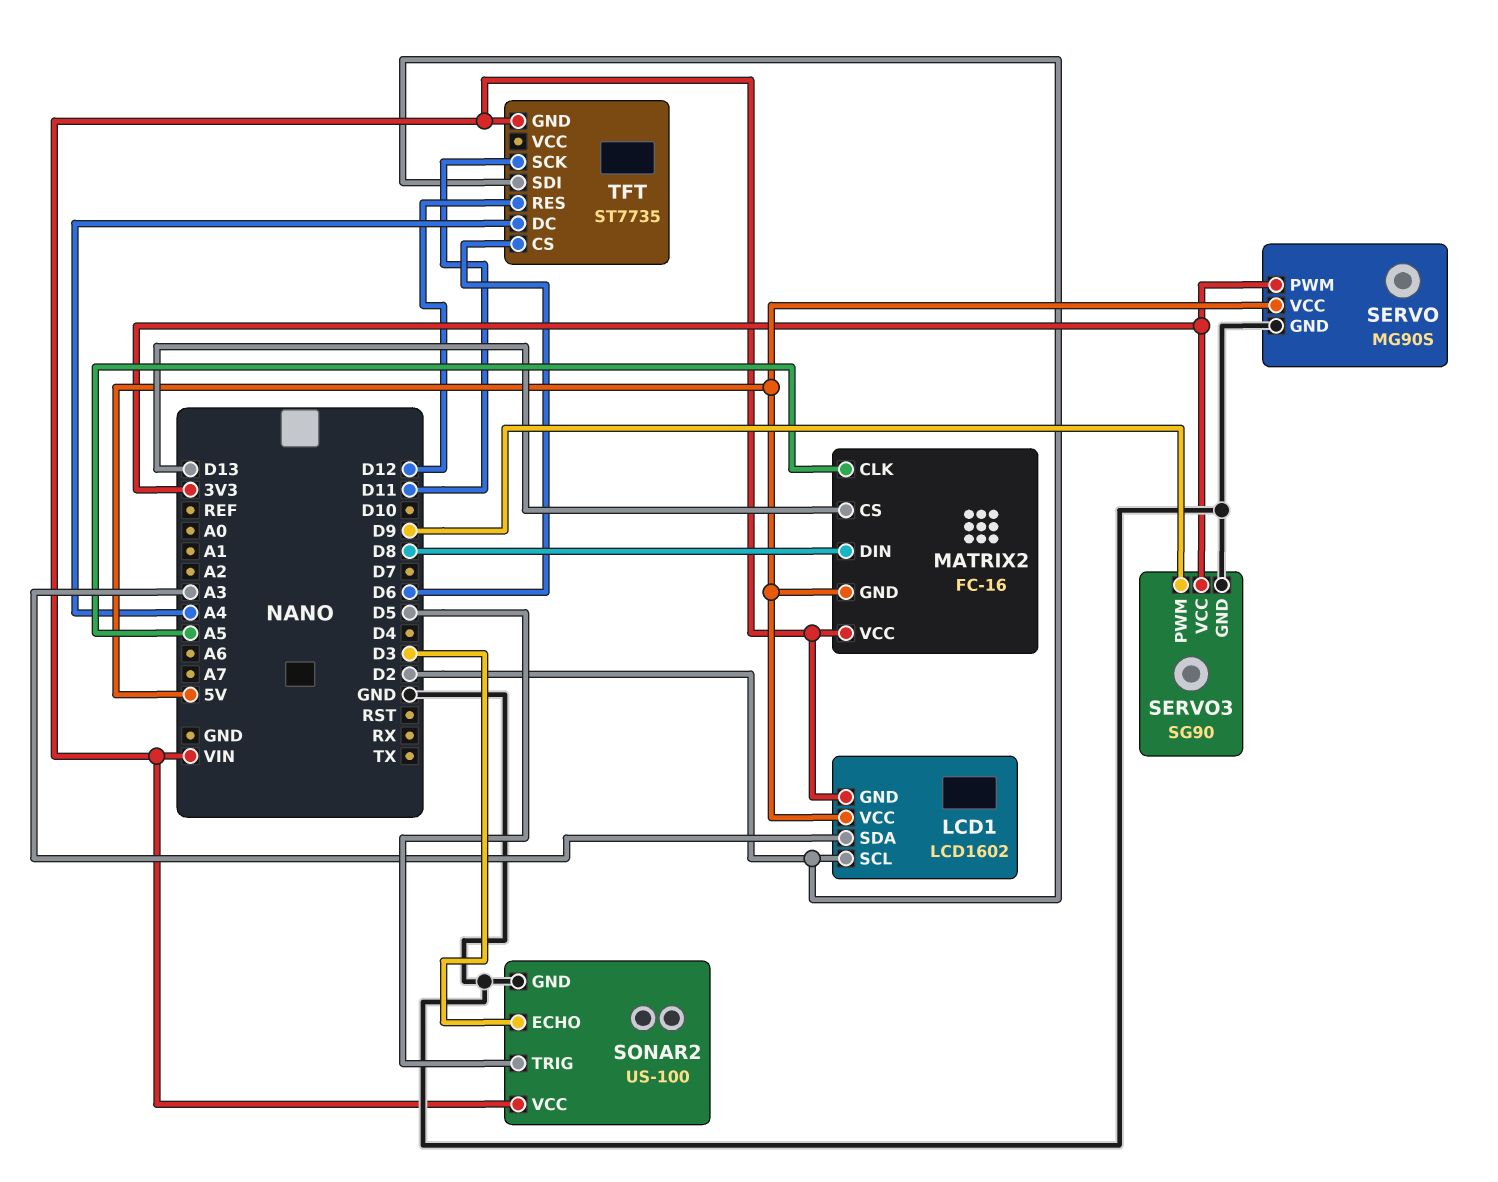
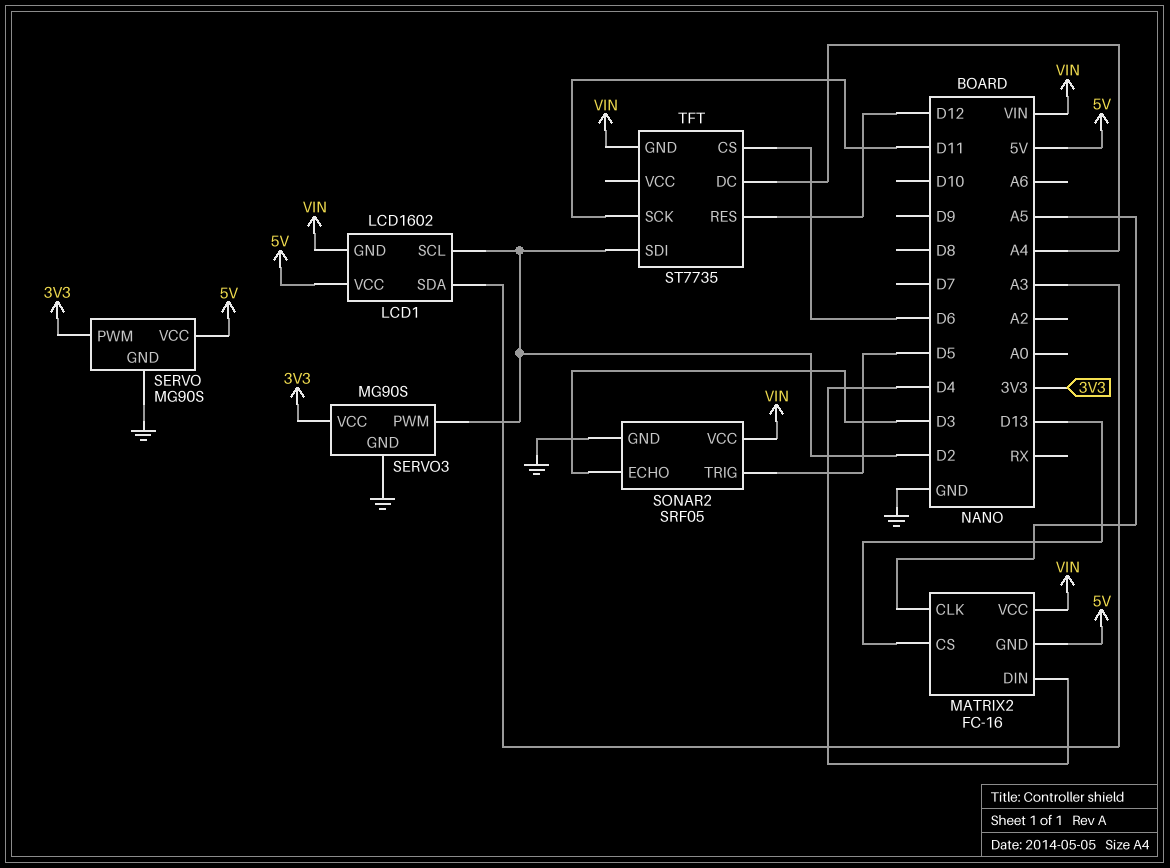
MATRIX2 pin DIN: D8 -> D4
SERVO3: SG90 -> MG90S
SERVO3 pin PWM: D9 -> D2
SONAR2: US-100 -> SRF05

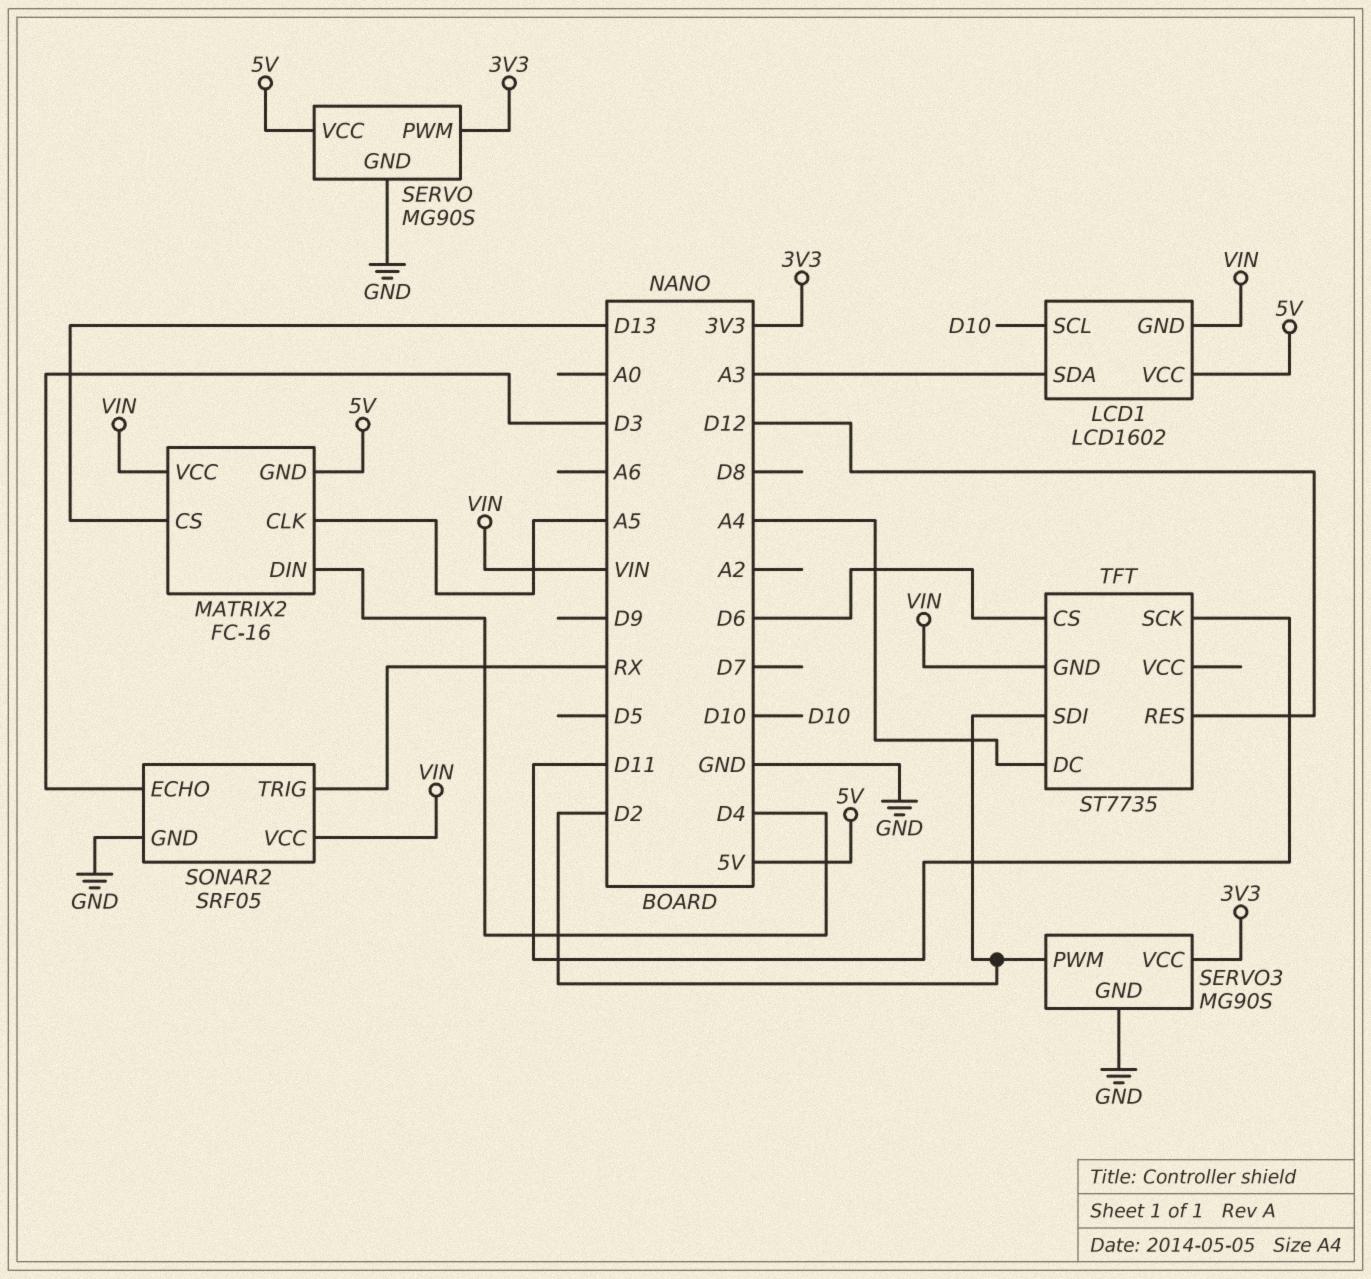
LCD1 pin SCL: D2 -> D10
SONAR2 pin TRIG: D5 -> RX

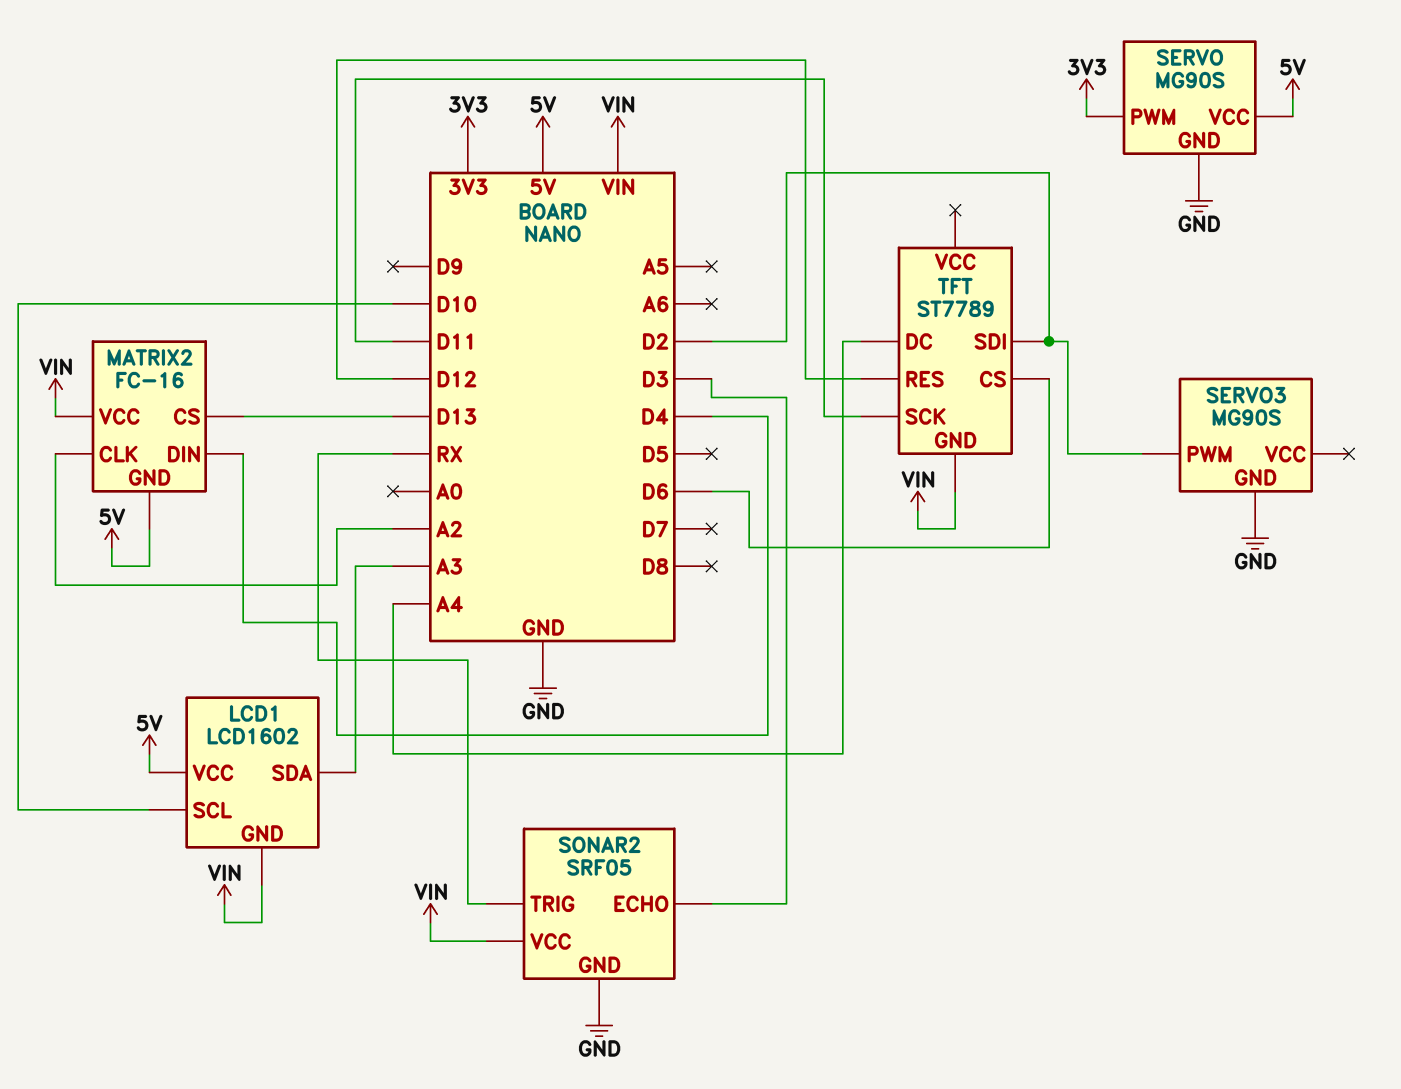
MATRIX2 pin CLK: A5 -> A2
SERVO3 pin VCC: 3V3 -> none
TFT: ST7735 -> ST7789

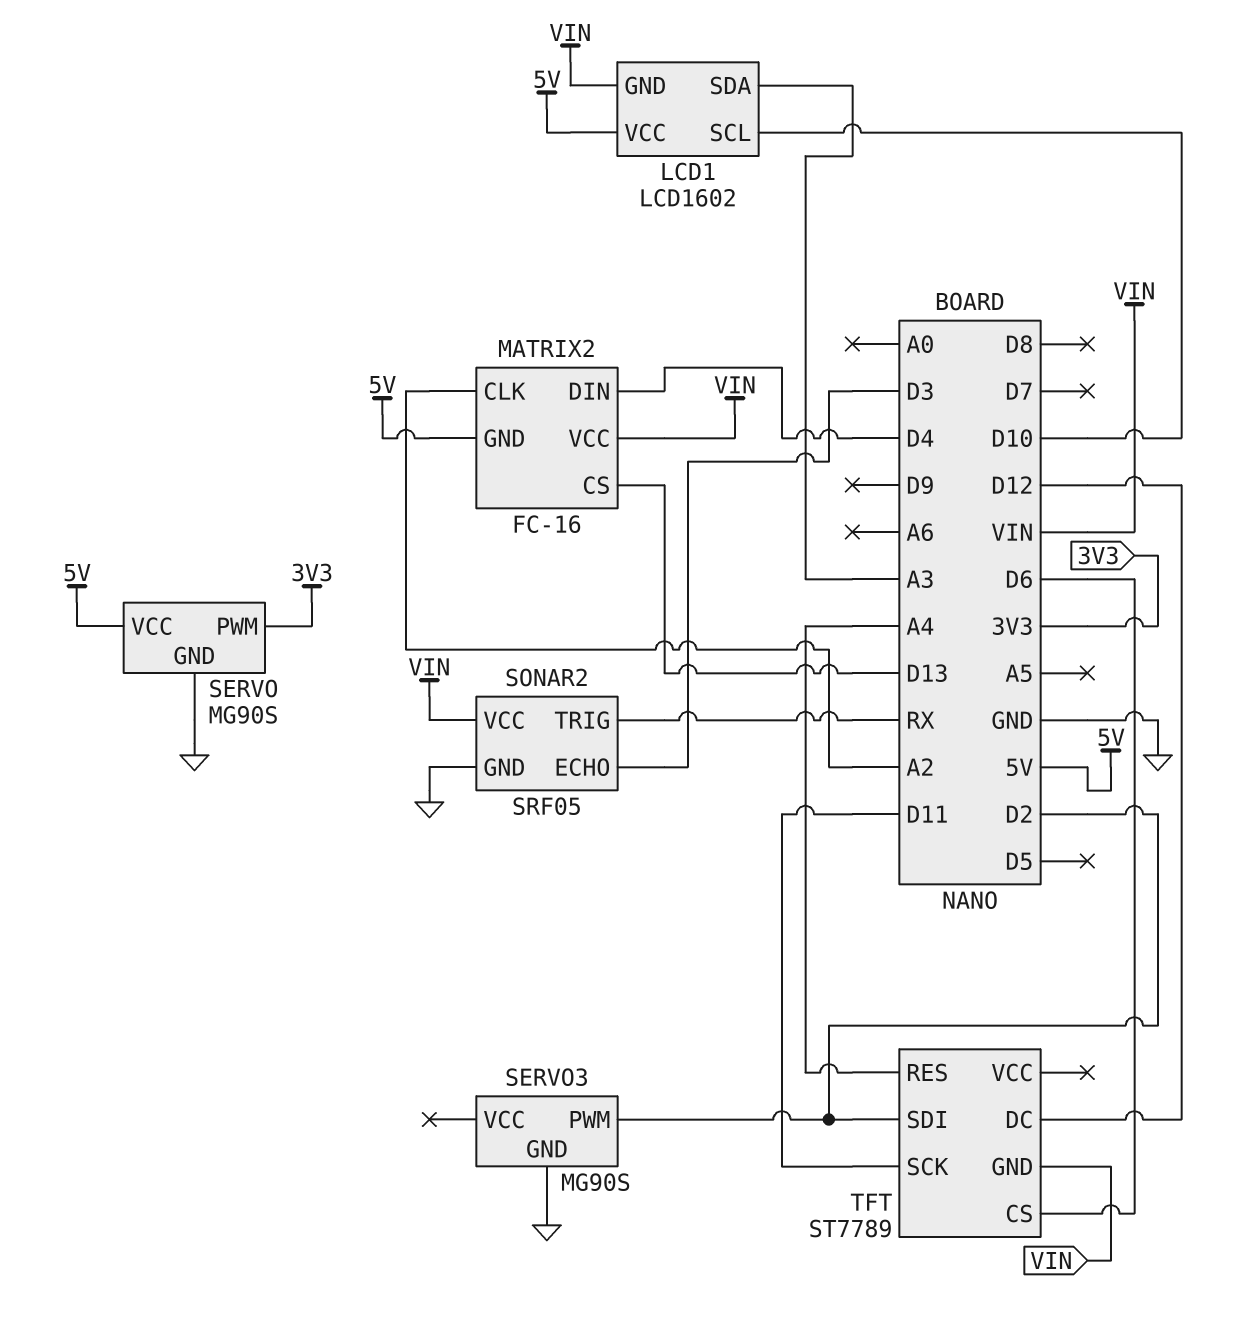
TFT pin DC: A4 -> D12
TFT pin RES: D12 -> A4

